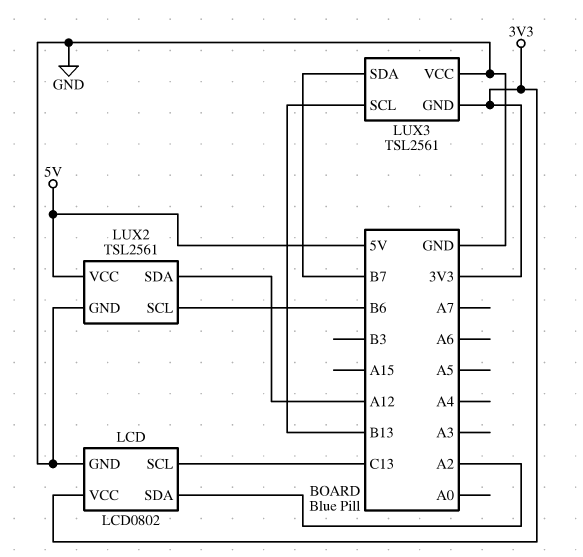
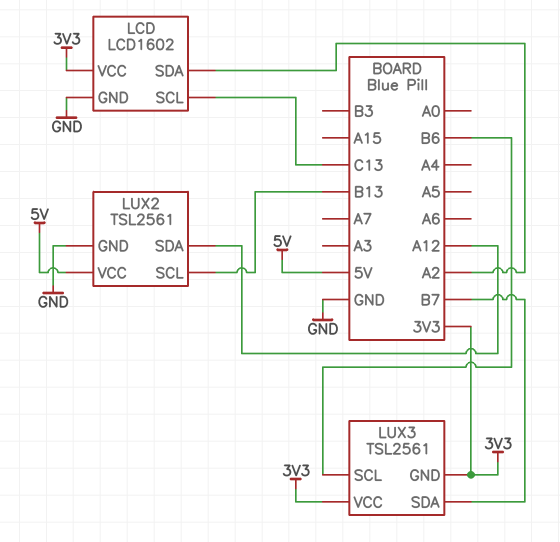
LCD: LCD0802 -> LCD1602
LUX2 pin SCL: B6 -> B13
LUX3 pin SCL: B13 -> B6
LUX3 pin VCC: GND -> 3V3

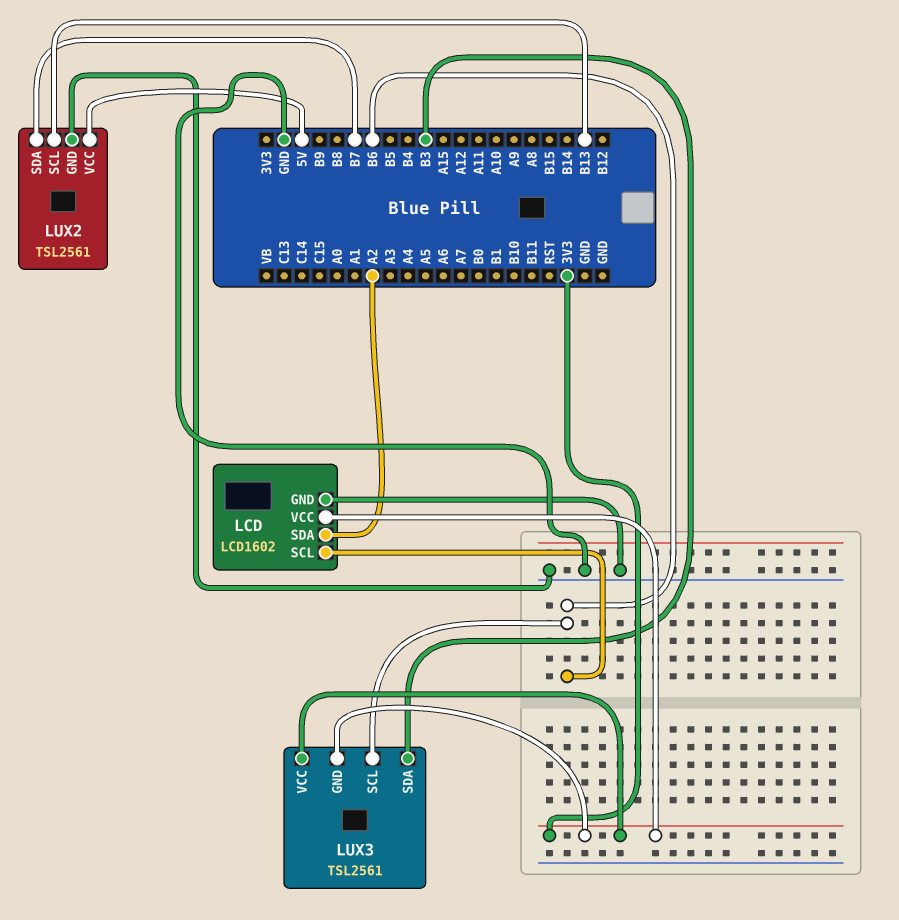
LCD pin SCL: C13 -> B6
LUX2 pin SDA: A12 -> B7
LUX3 pin SDA: B7 -> B3

